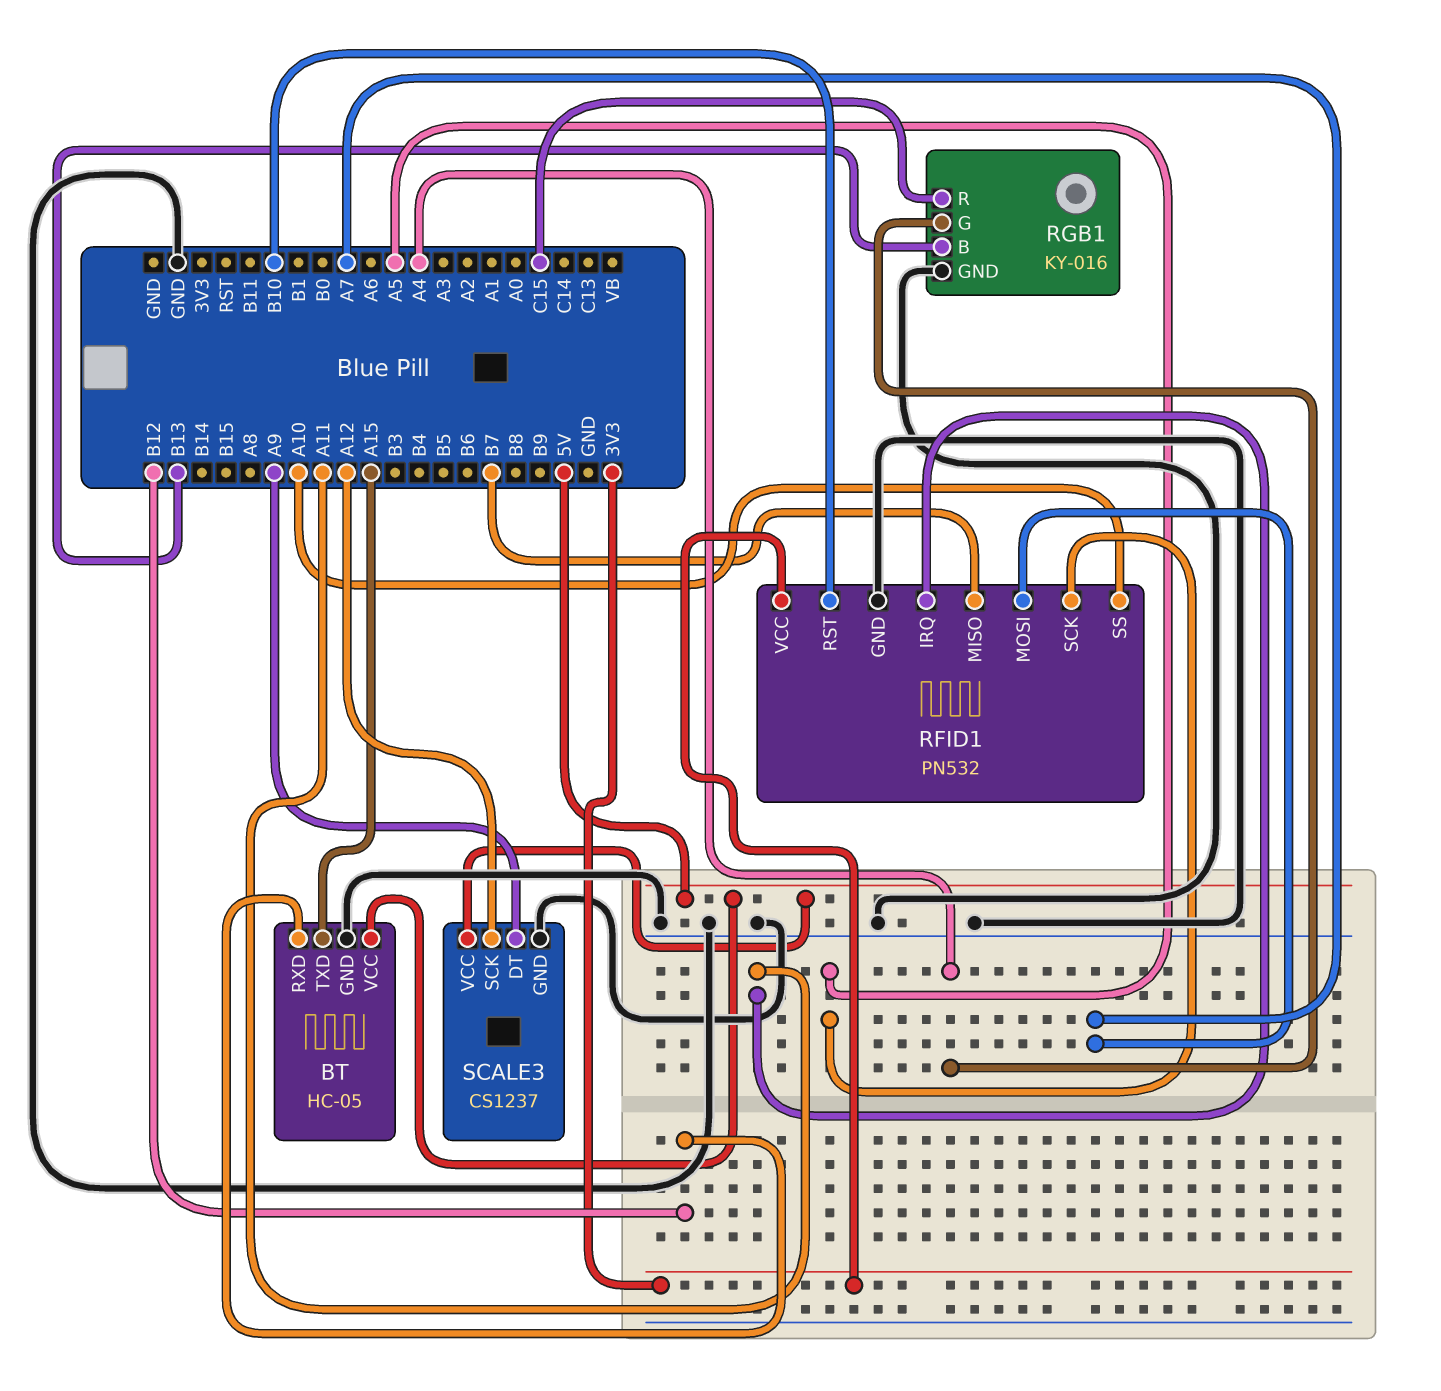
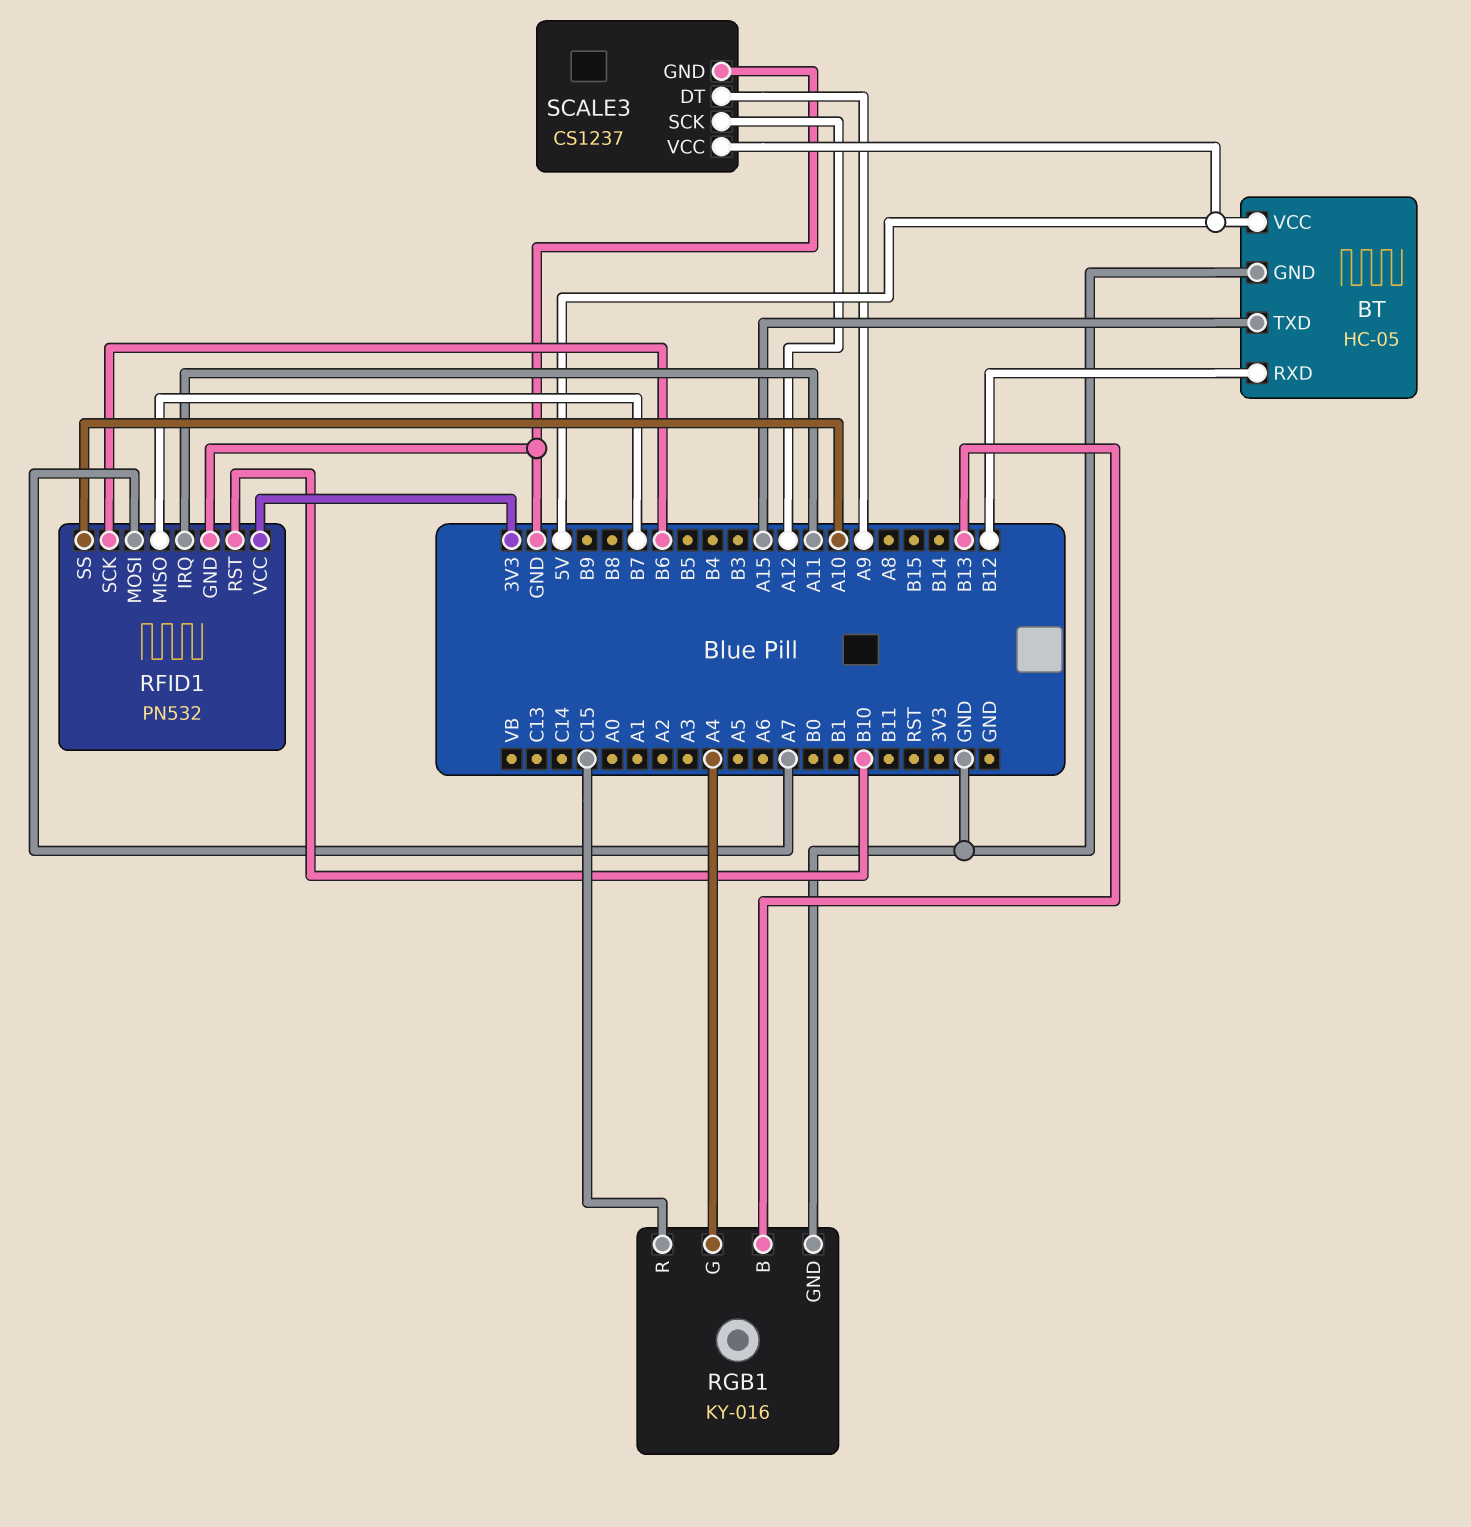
RFID1 pin SCK: A5 -> B6

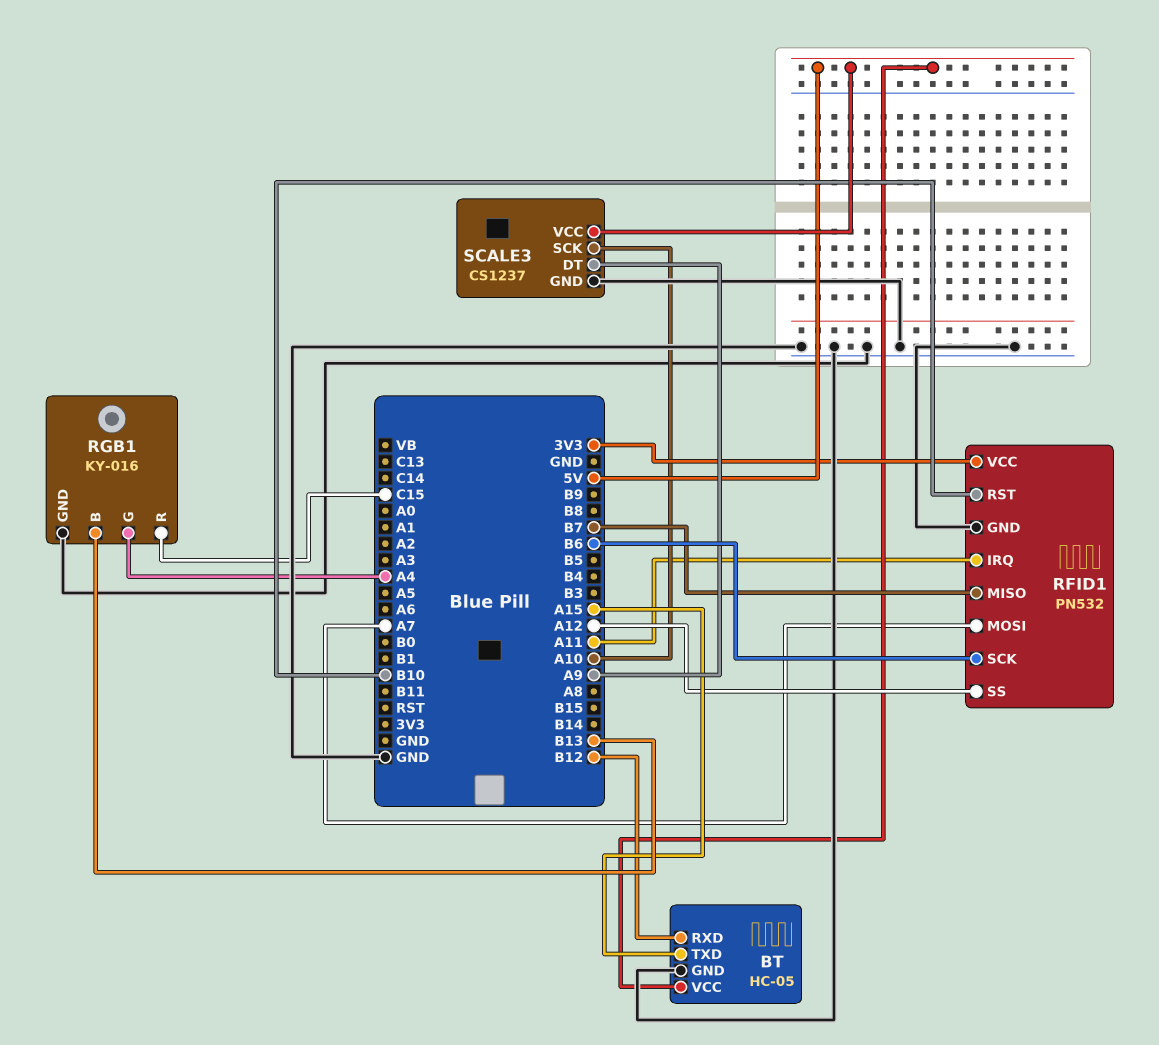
RFID1 pin SS: A10 -> A12
SCALE3 pin SCK: A12 -> A10

